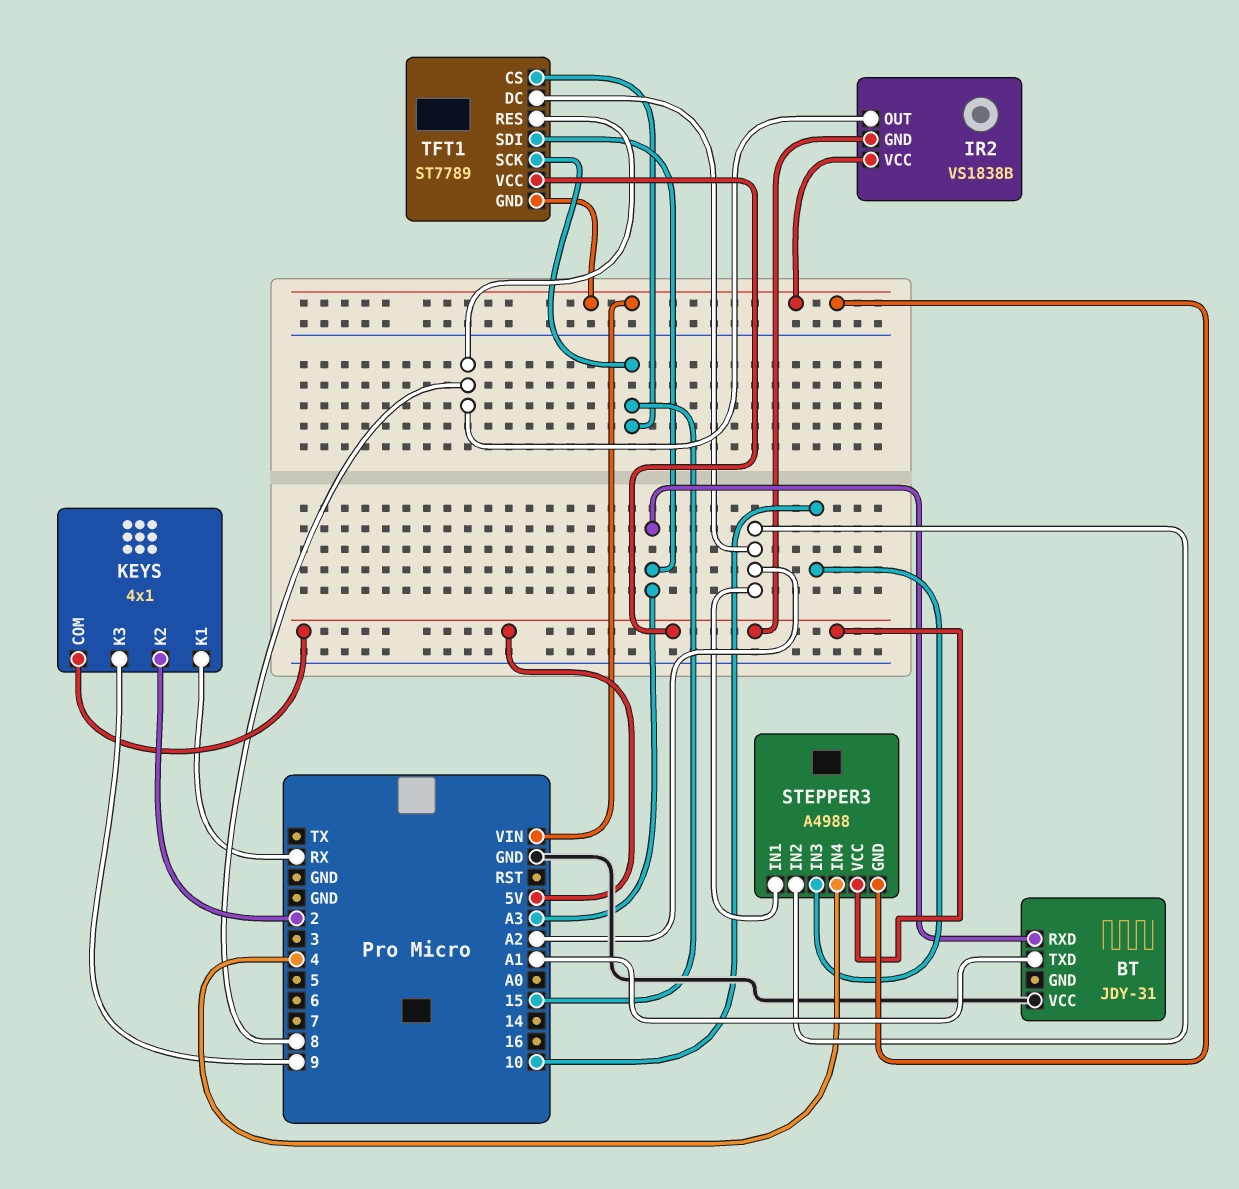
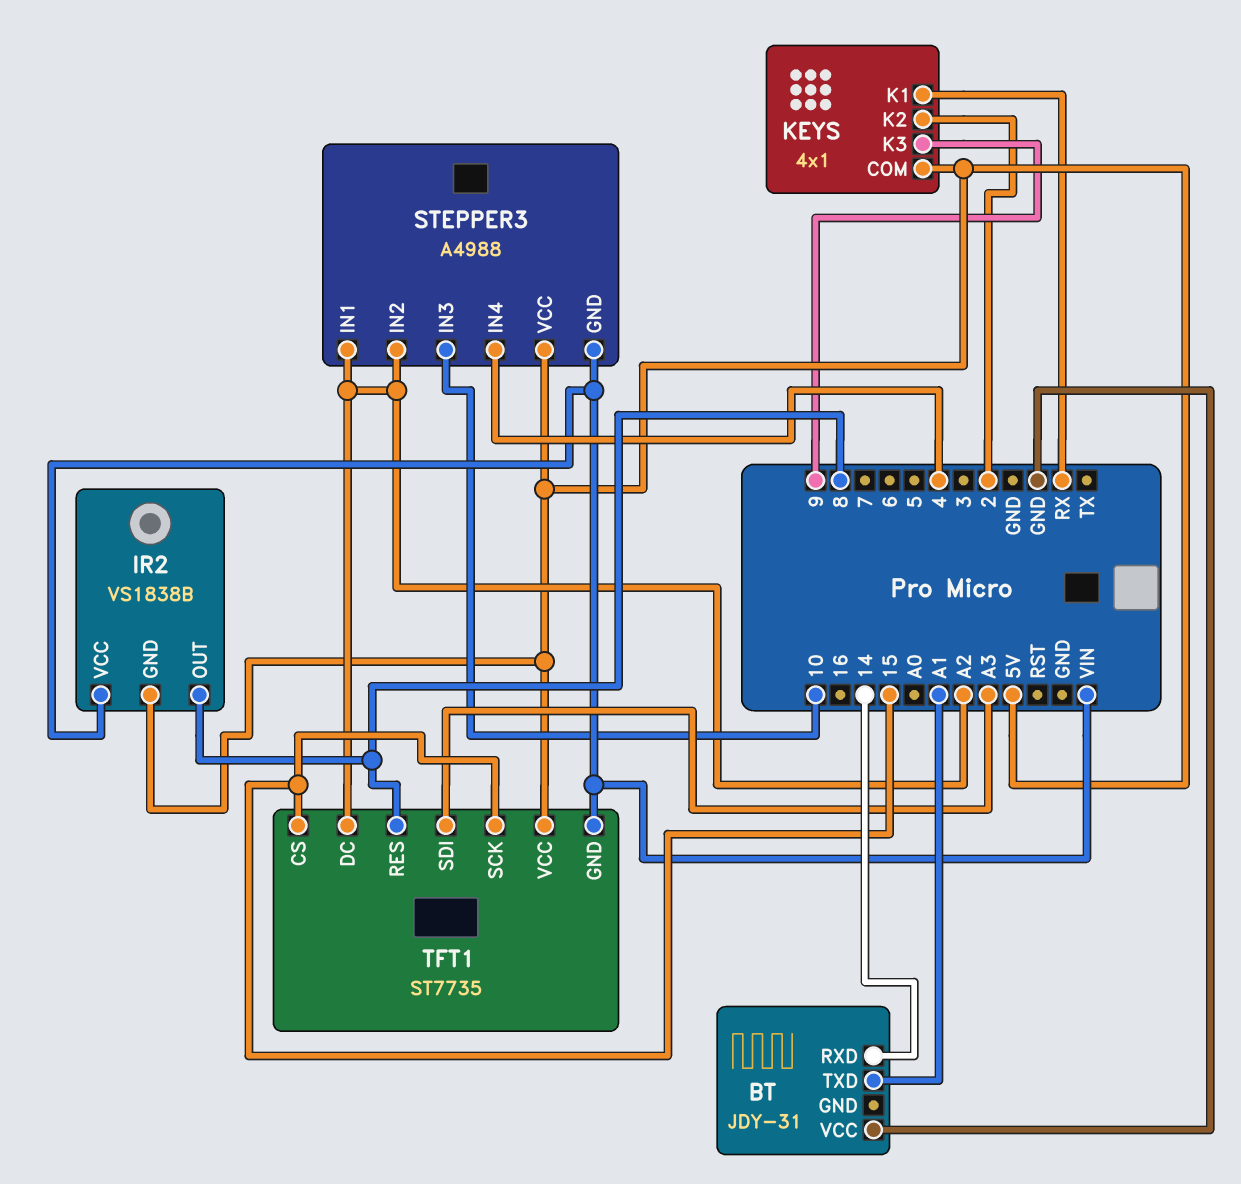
BT pin RXD: A3 -> 14
TFT1: ST7789 -> ST7735

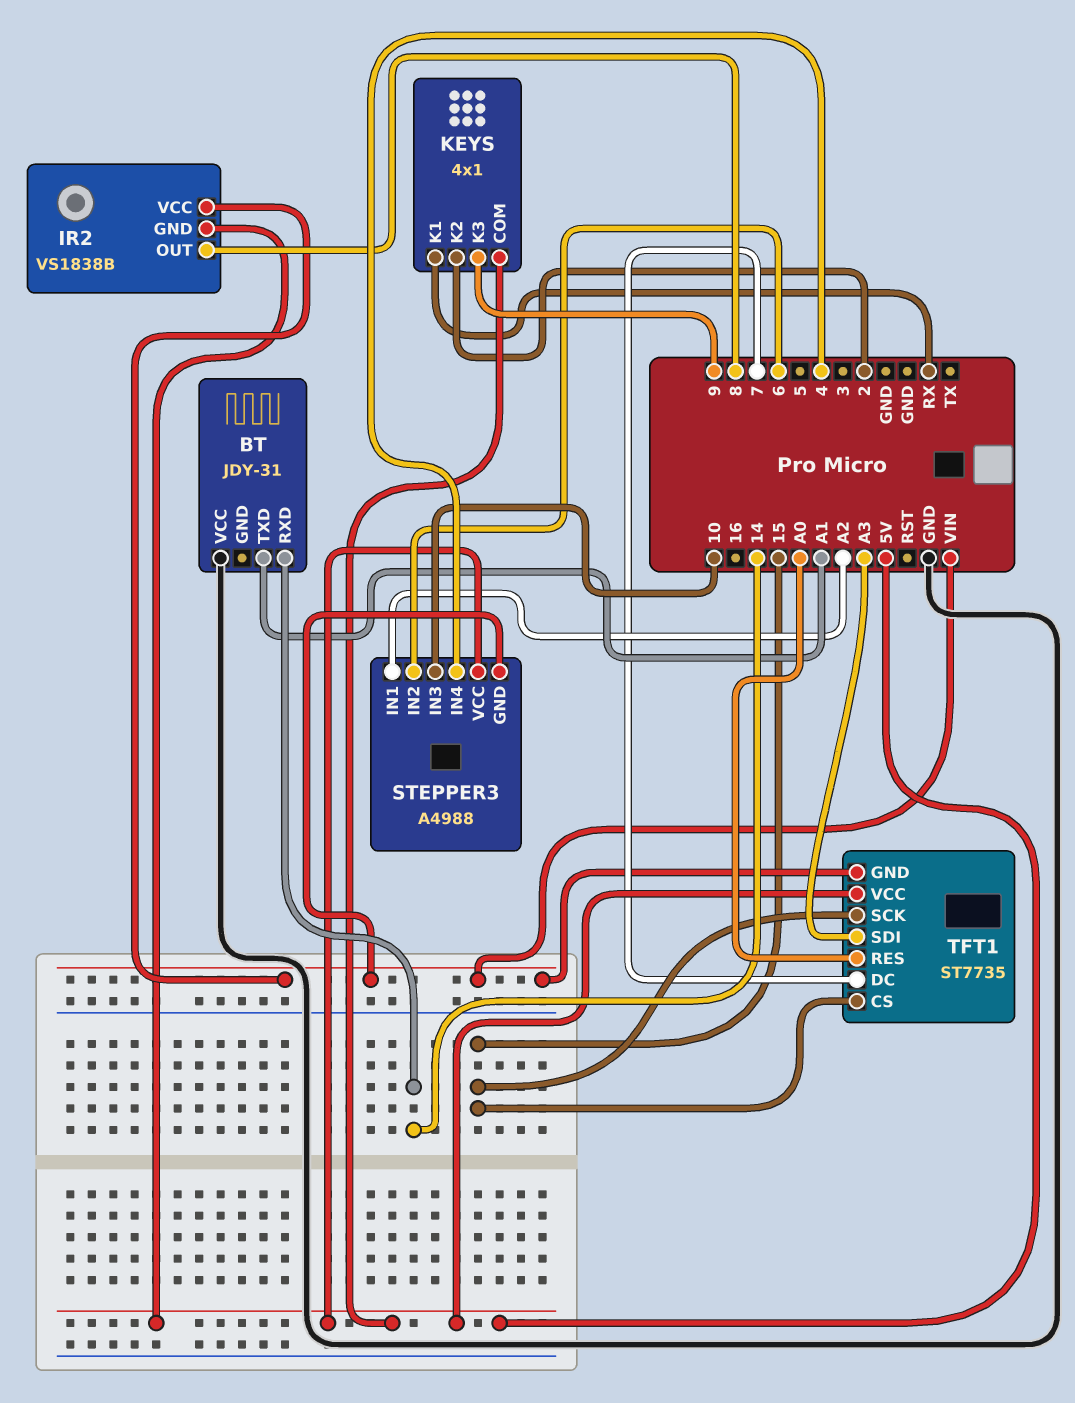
STEPPER3 pin IN2: A2 -> 6
TFT1 pin DC: A2 -> 7
TFT1 pin RES: 8 -> A0

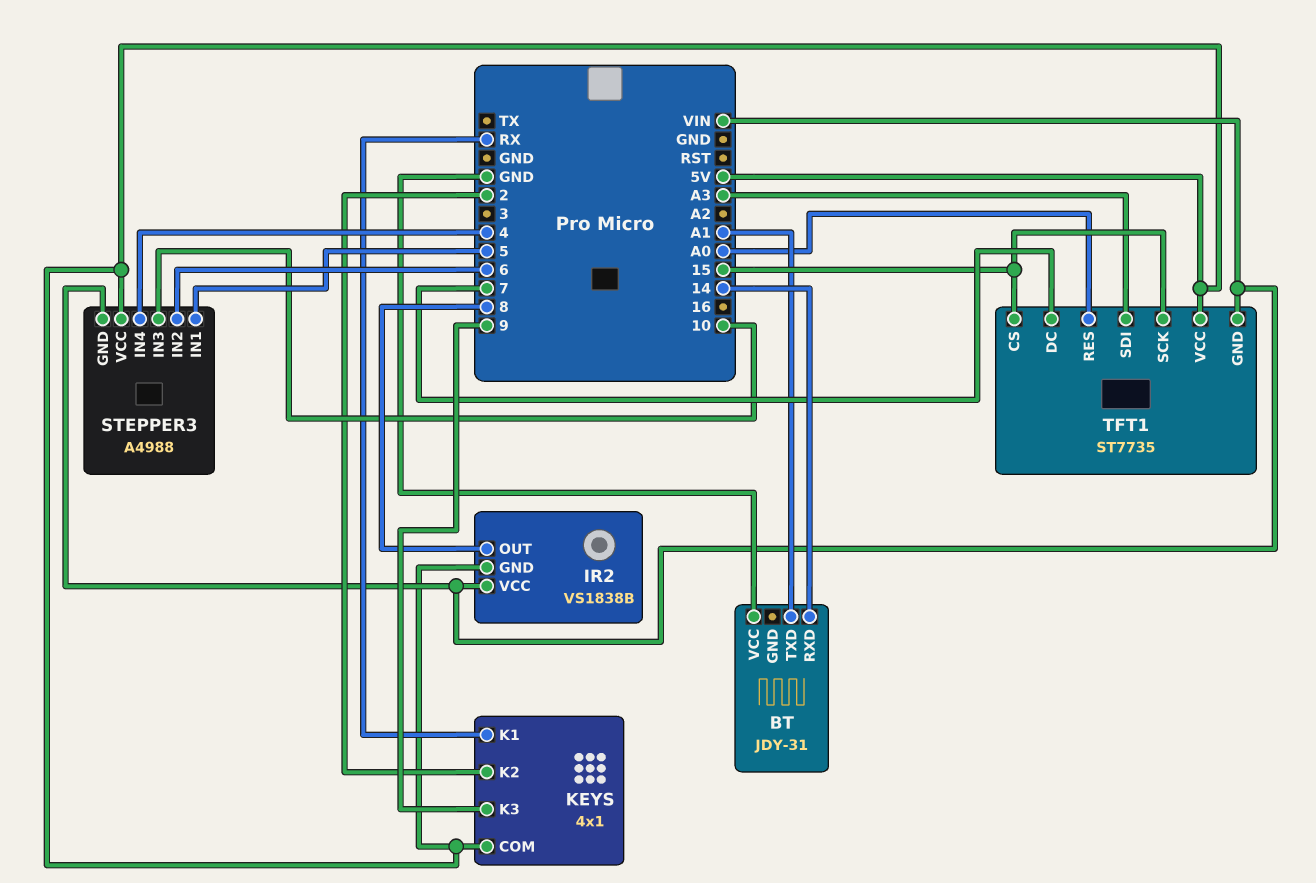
STEPPER3 pin IN1: A2 -> 5

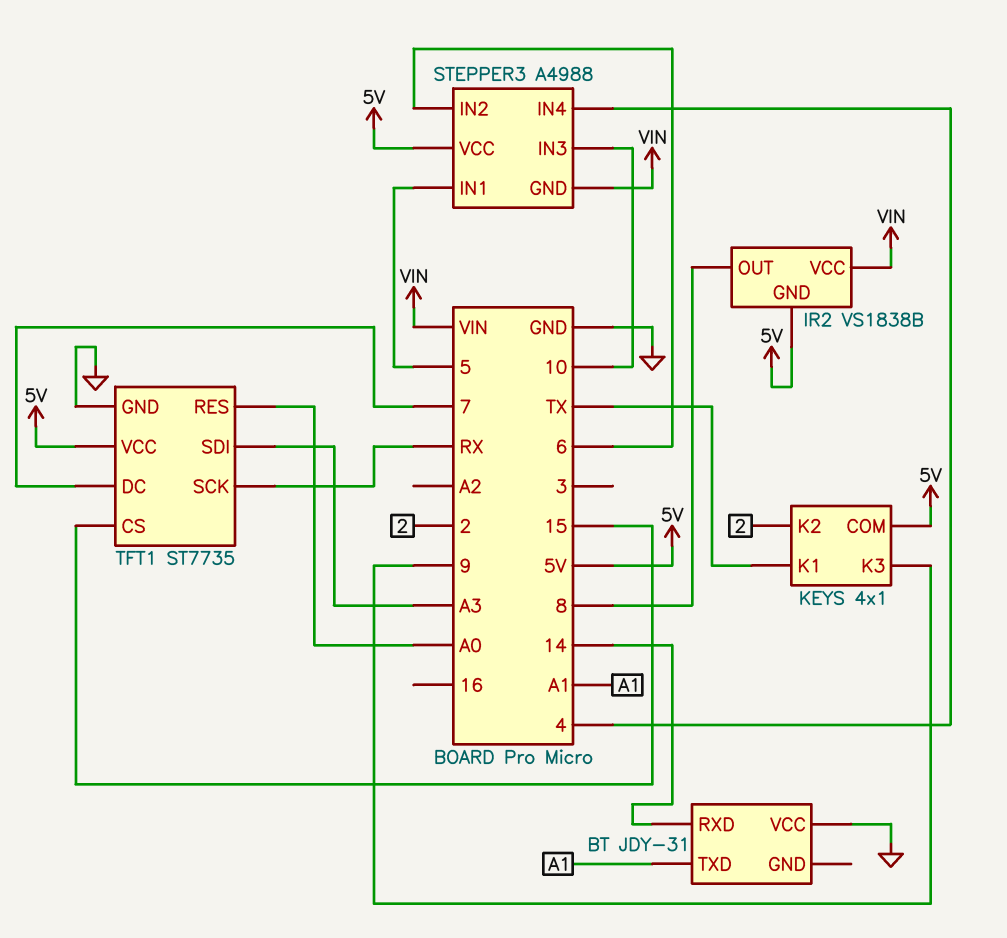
KEYS pin K1: RX -> TX
TFT1 pin GND: VIN -> GND
TFT1 pin SCK: 15 -> RX

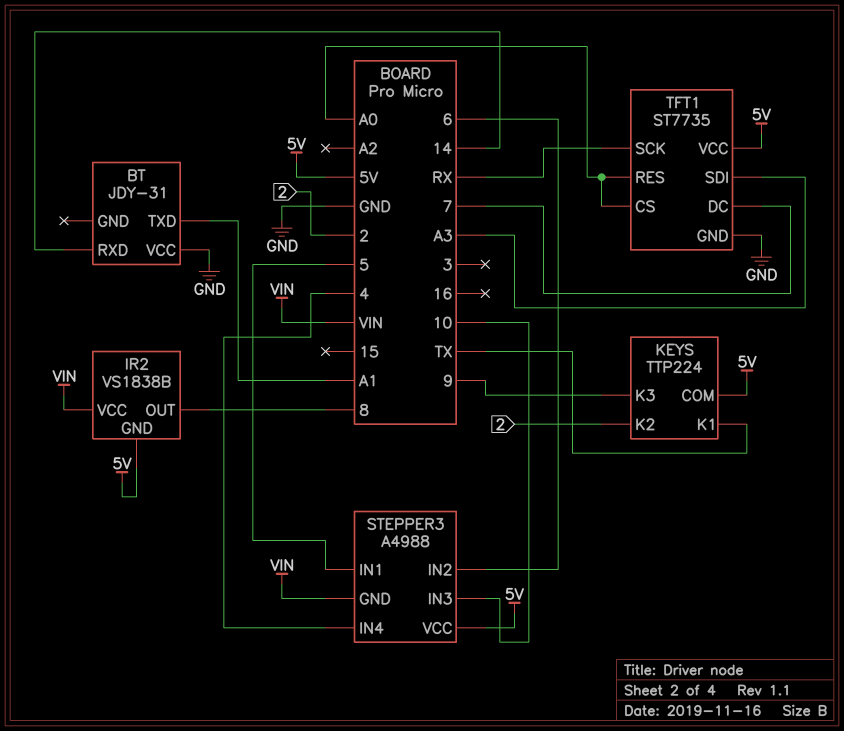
KEYS: 4x1 -> TTP224
TFT1 pin CS: 15 -> A0

